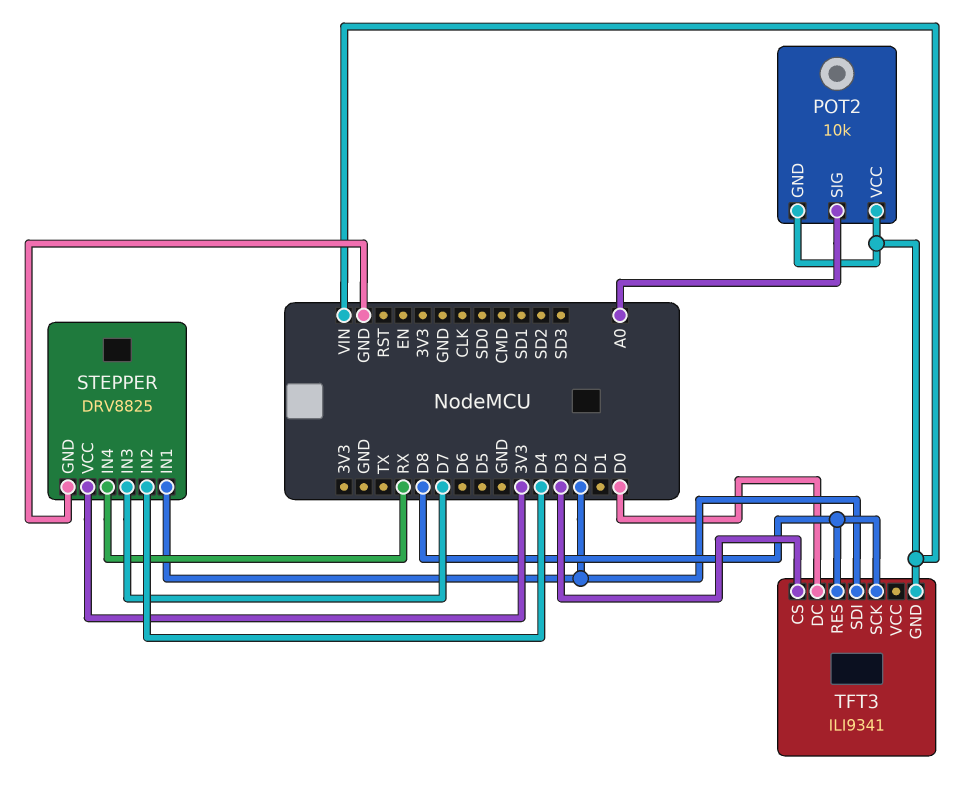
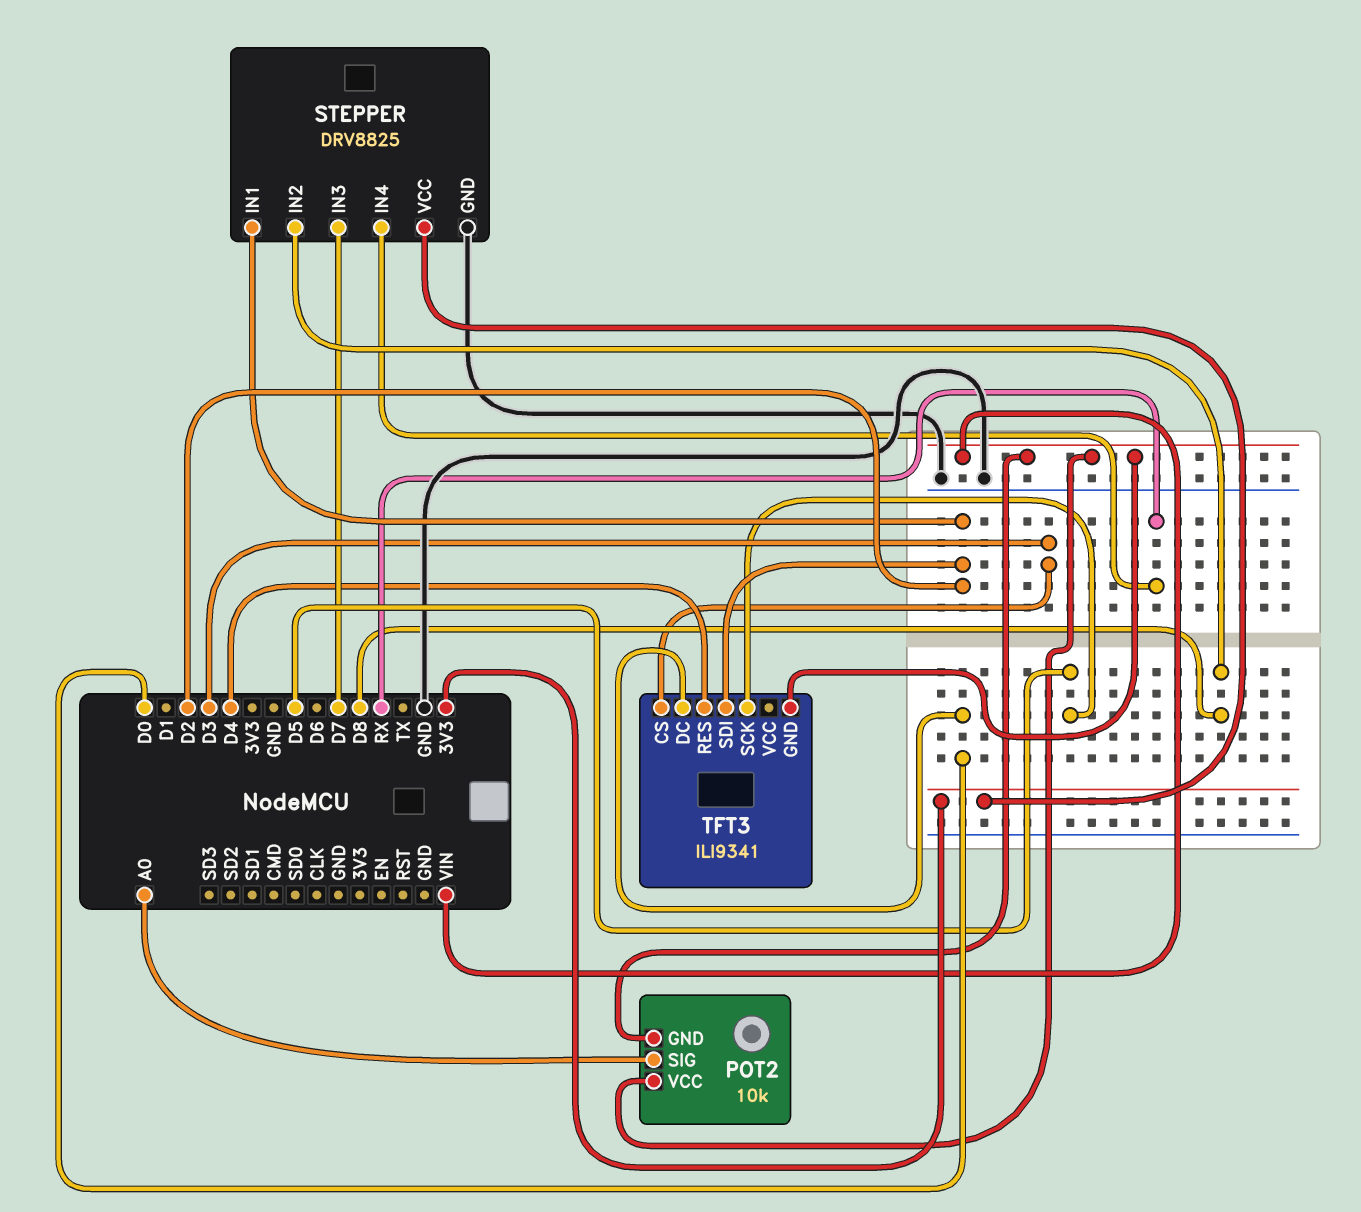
STEPPER pin IN2: D4 -> D8
TFT3 pin RES: D8 -> D4
TFT3 pin SCK: D8 -> D5

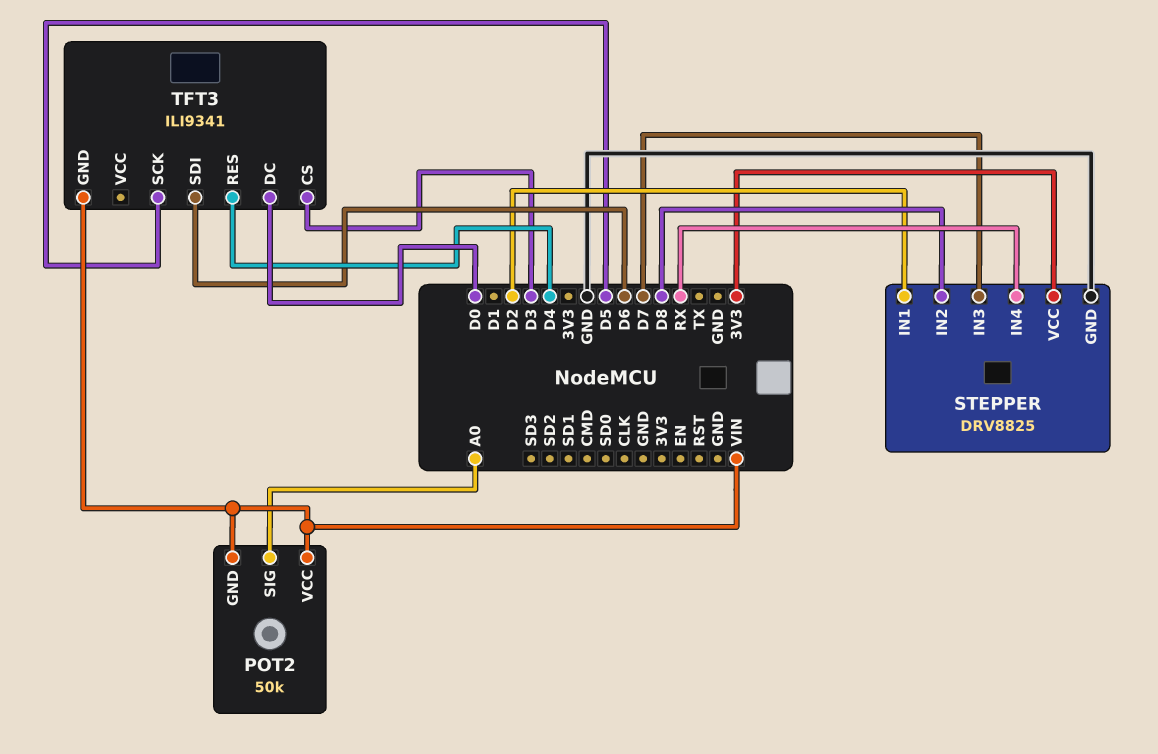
POT2: 10k -> 50k
TFT3 pin SDI: D2 -> D6

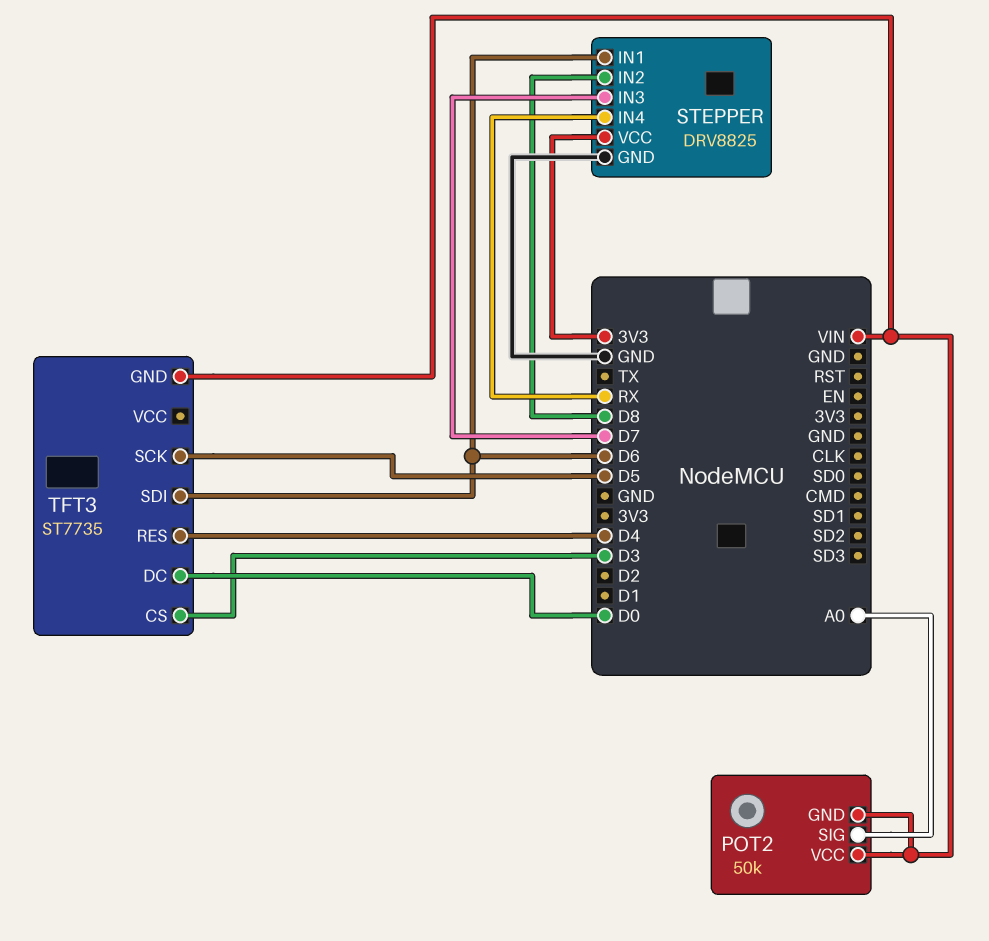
STEPPER pin IN1: D2 -> D6
TFT3: ILI9341 -> ST7735

